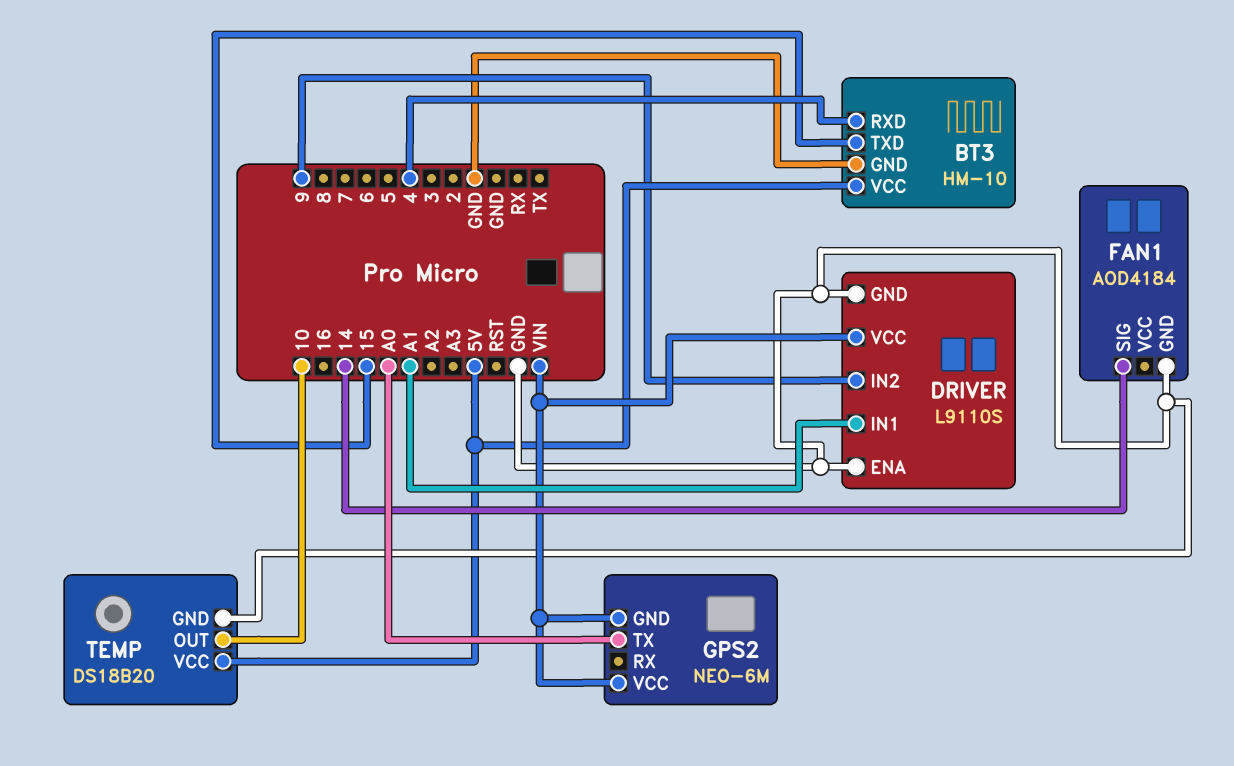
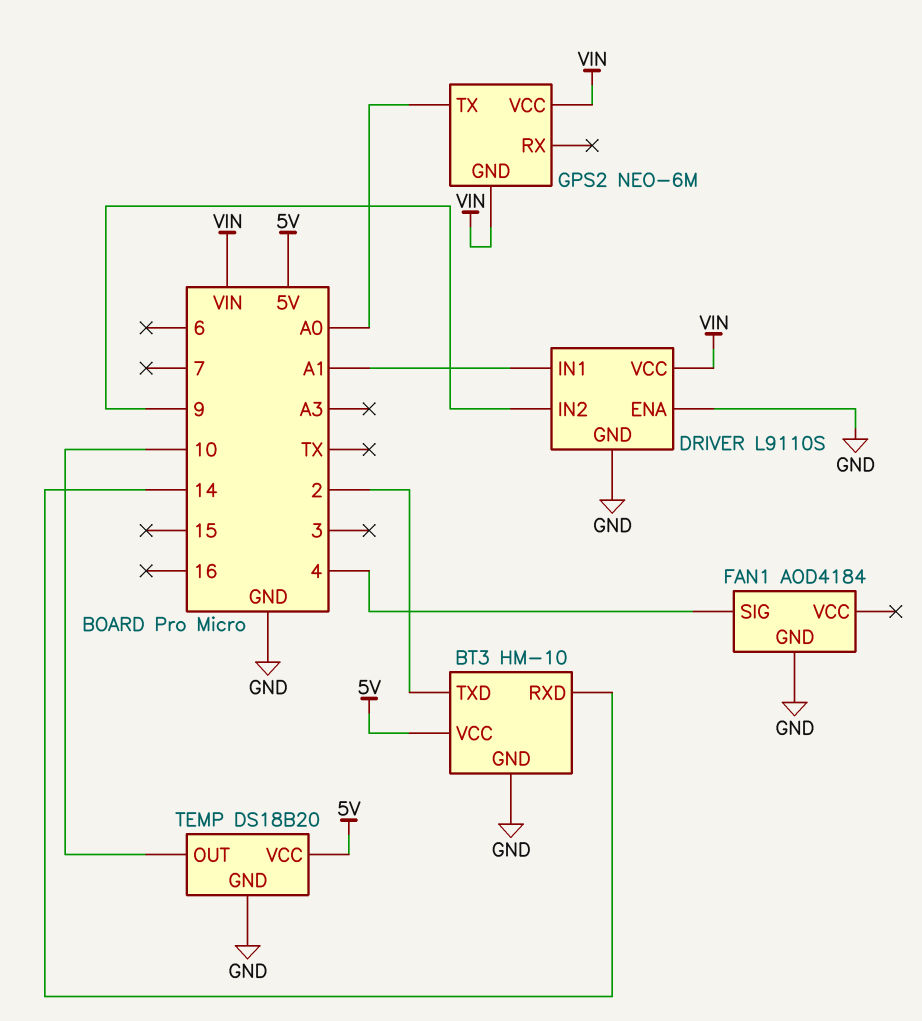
BT3 pin RXD: 4 -> 14
BT3 pin TXD: 15 -> 2
FAN1 pin SIG: 14 -> 4

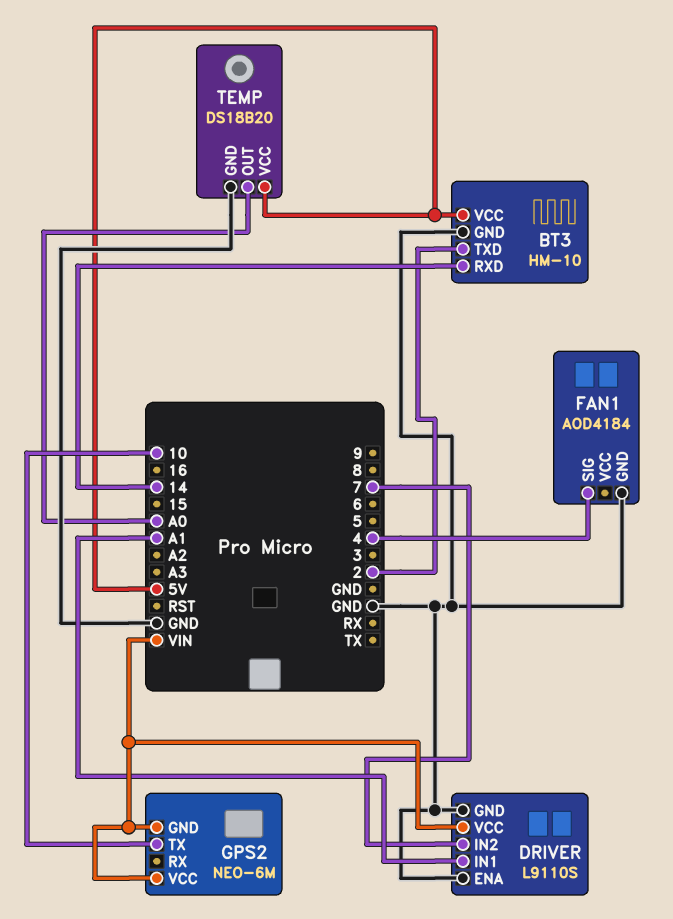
DRIVER pin IN2: 9 -> 7
GPS2 pin TX: A0 -> 10
TEMP pin OUT: 10 -> A0

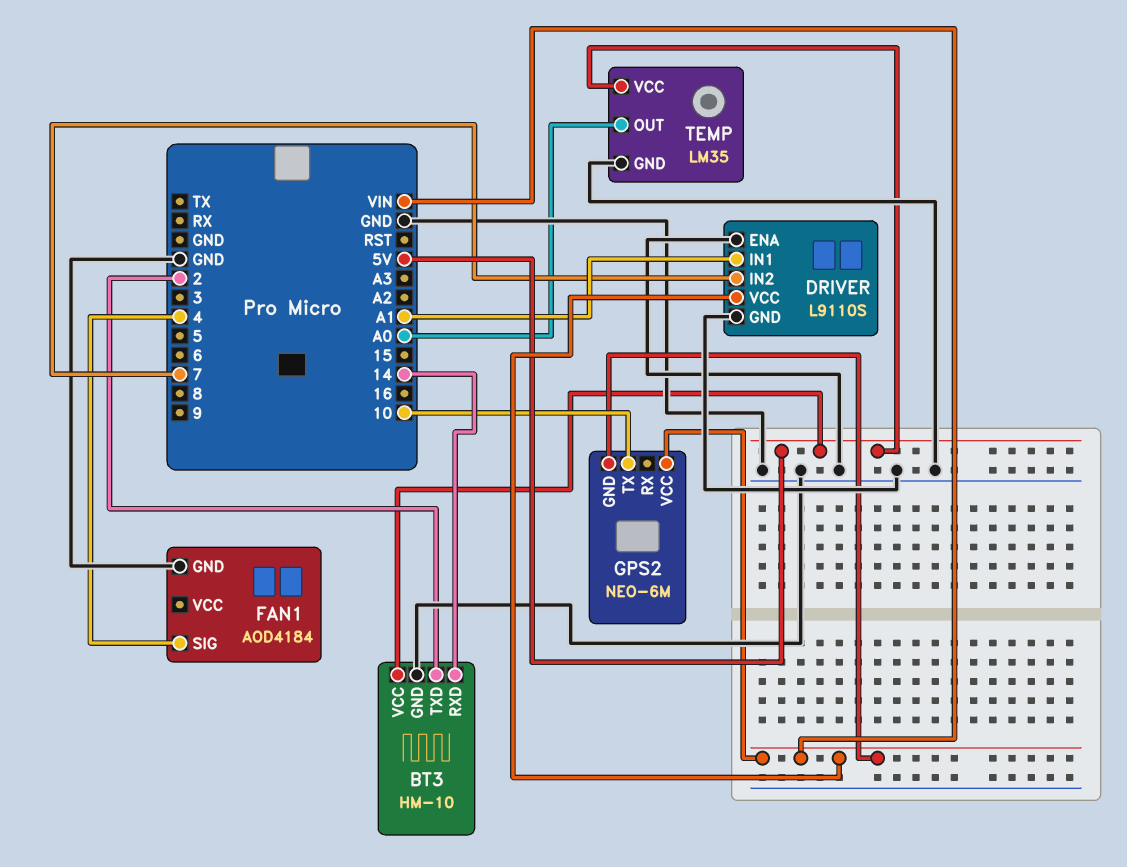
TEMP: DS18B20 -> LM35

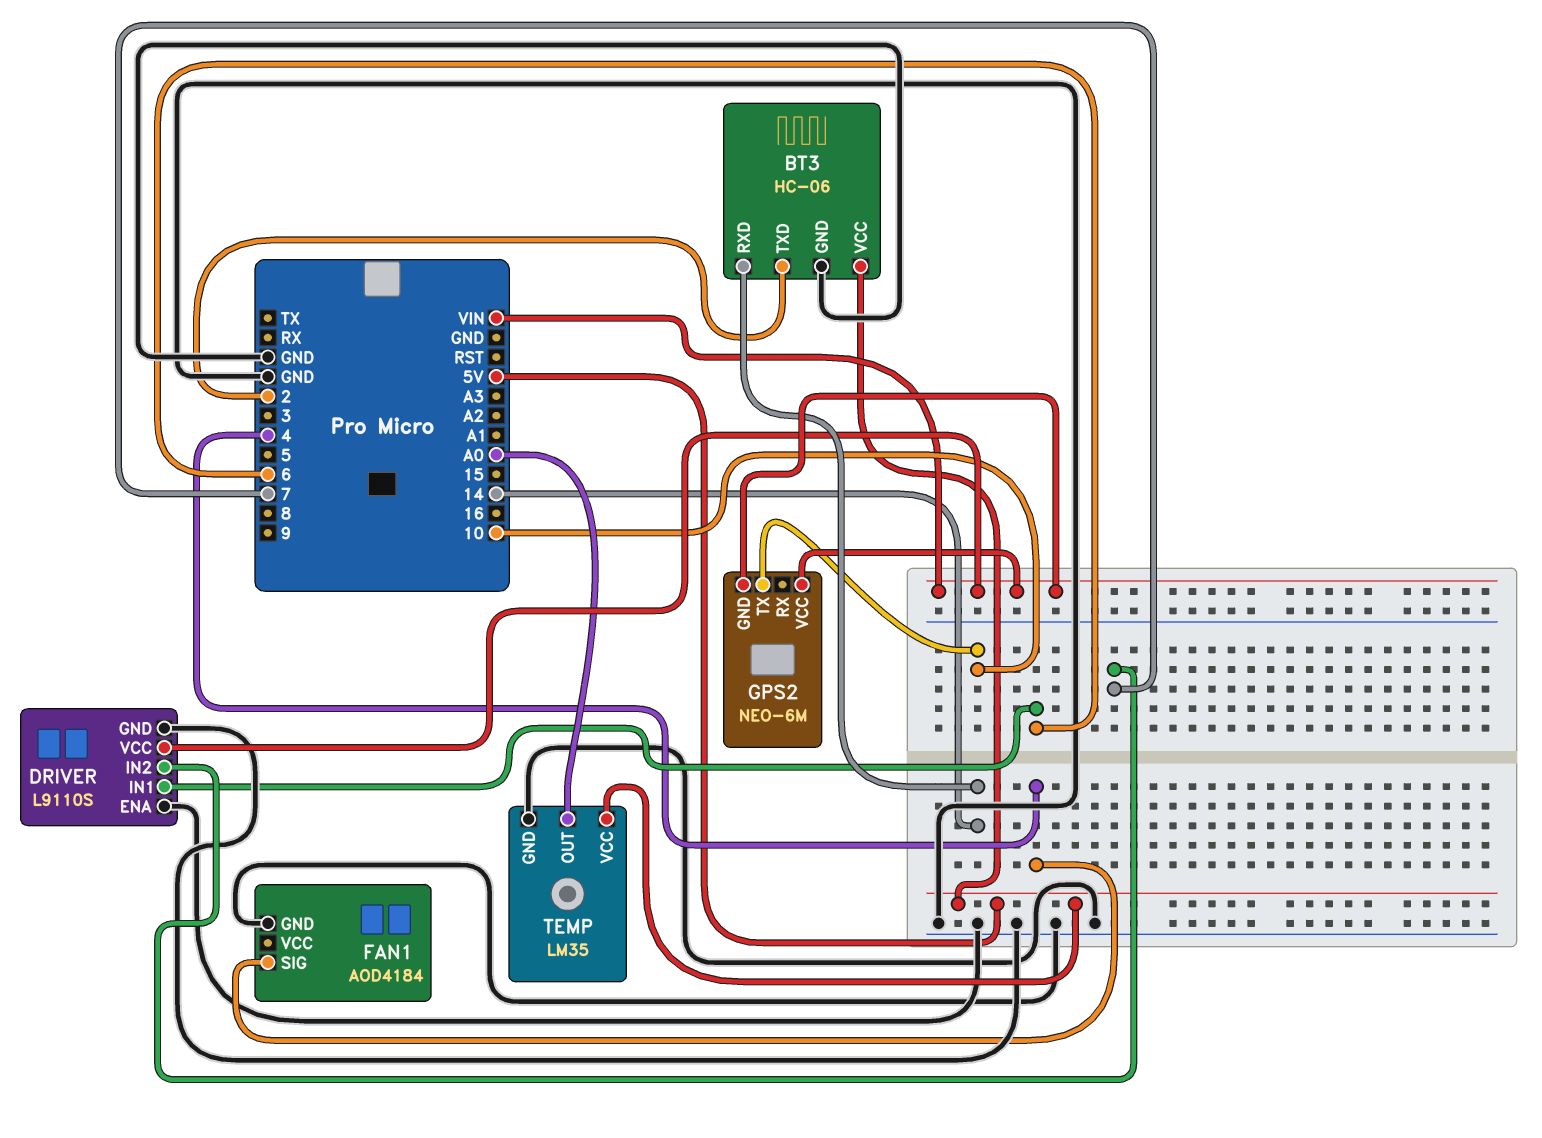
BT3: HM-10 -> HC-06
DRIVER pin IN1: A1 -> 6

